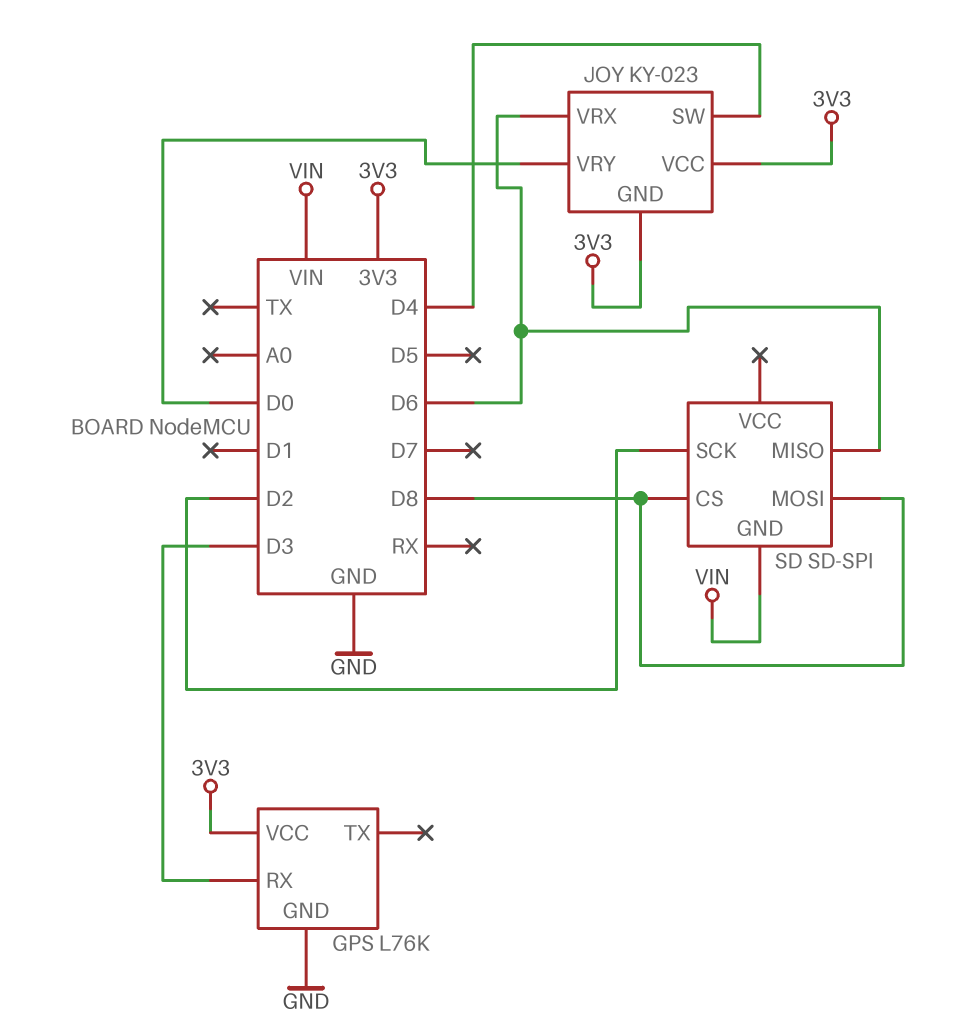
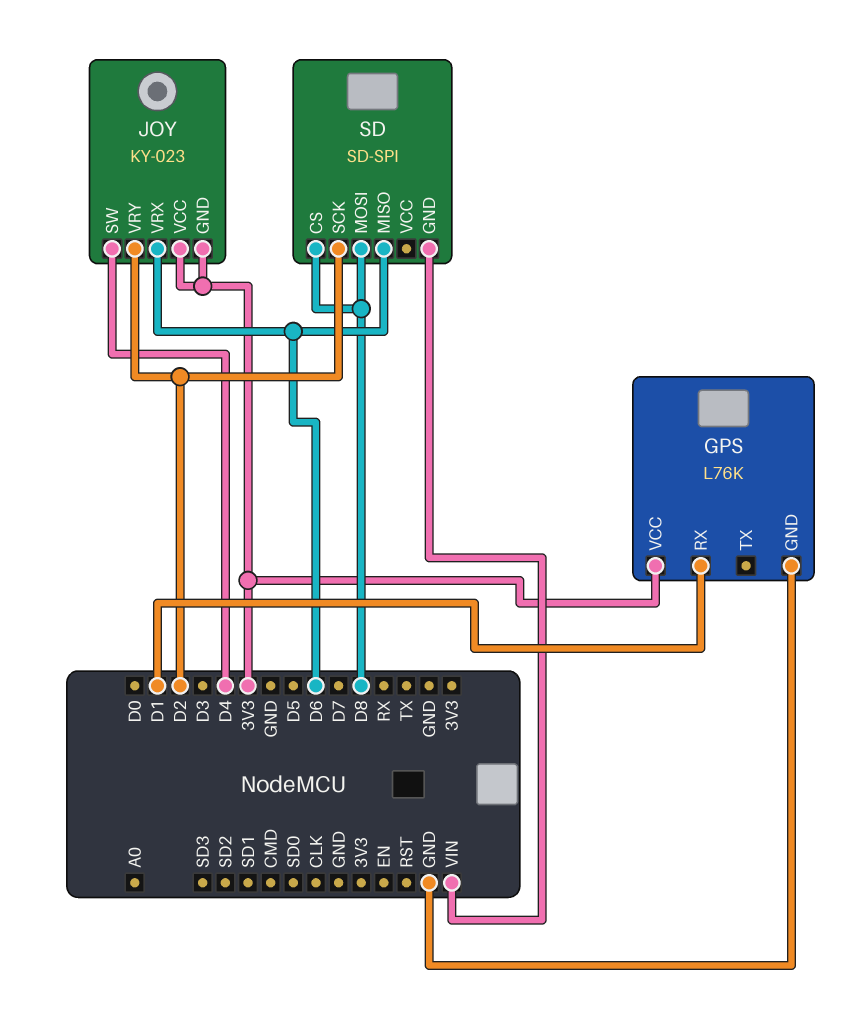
GPS pin RX: D3 -> D1
JOY pin VRY: D0 -> D2

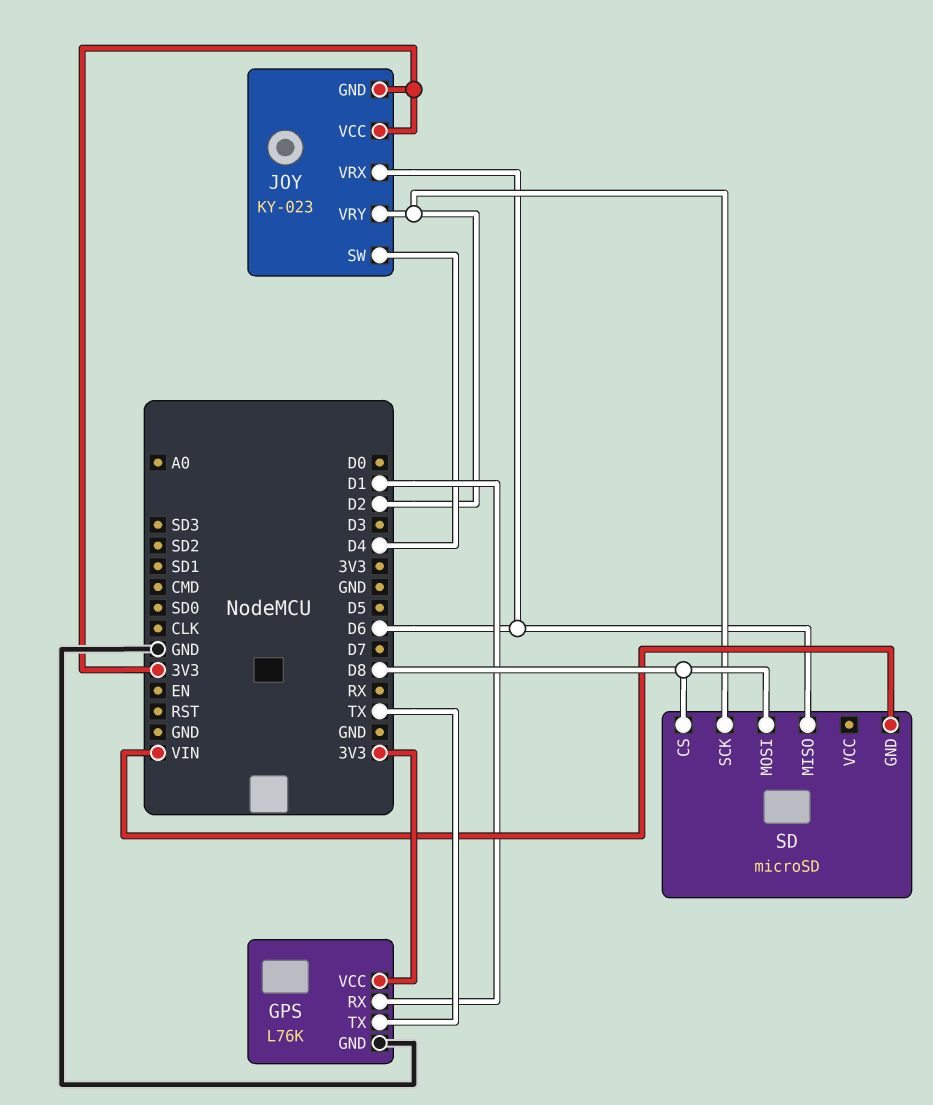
GPS pin TX: none -> TX
SD: SD-SPI -> microSD

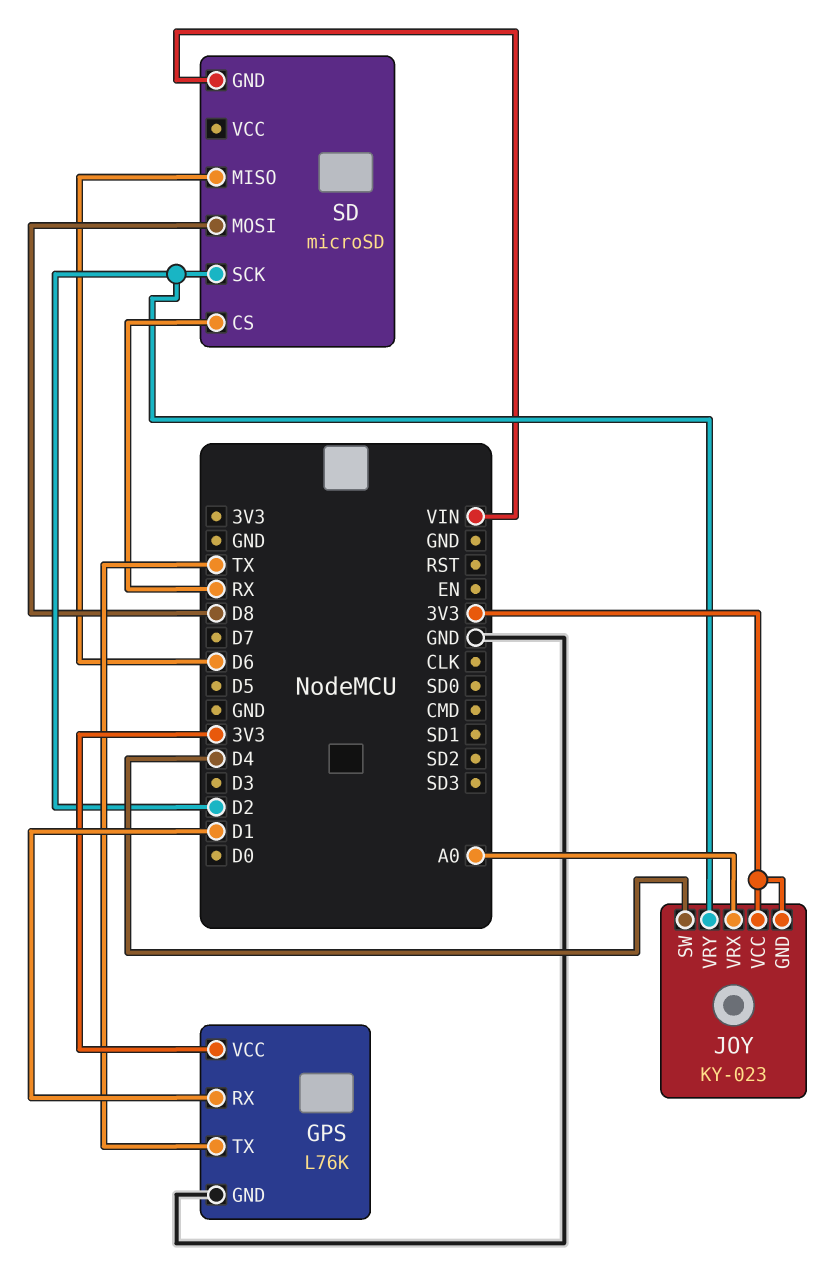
JOY pin VRX: D6 -> A0
SD pin CS: D8 -> RX

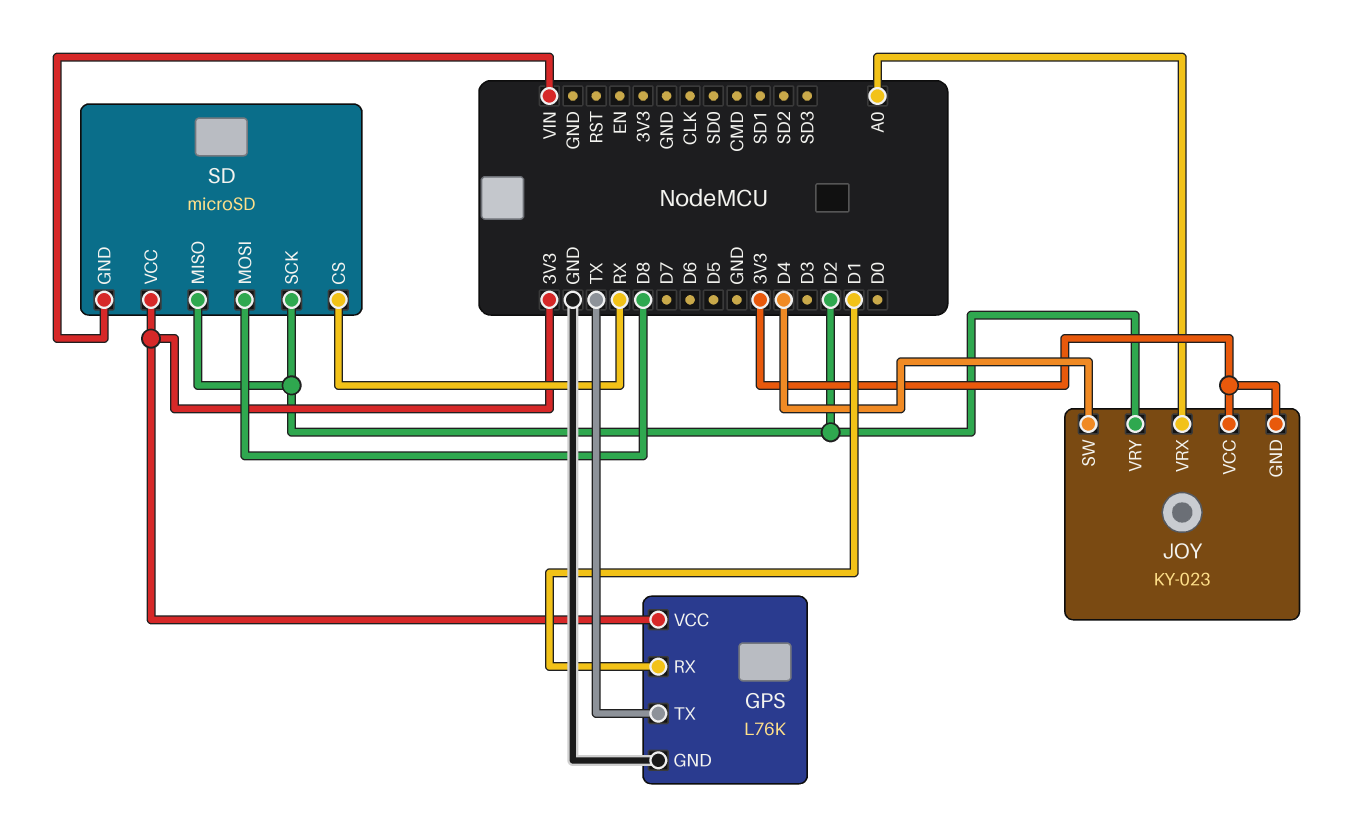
SD pin MISO: D6 -> D2
SD pin VCC: none -> 3V3

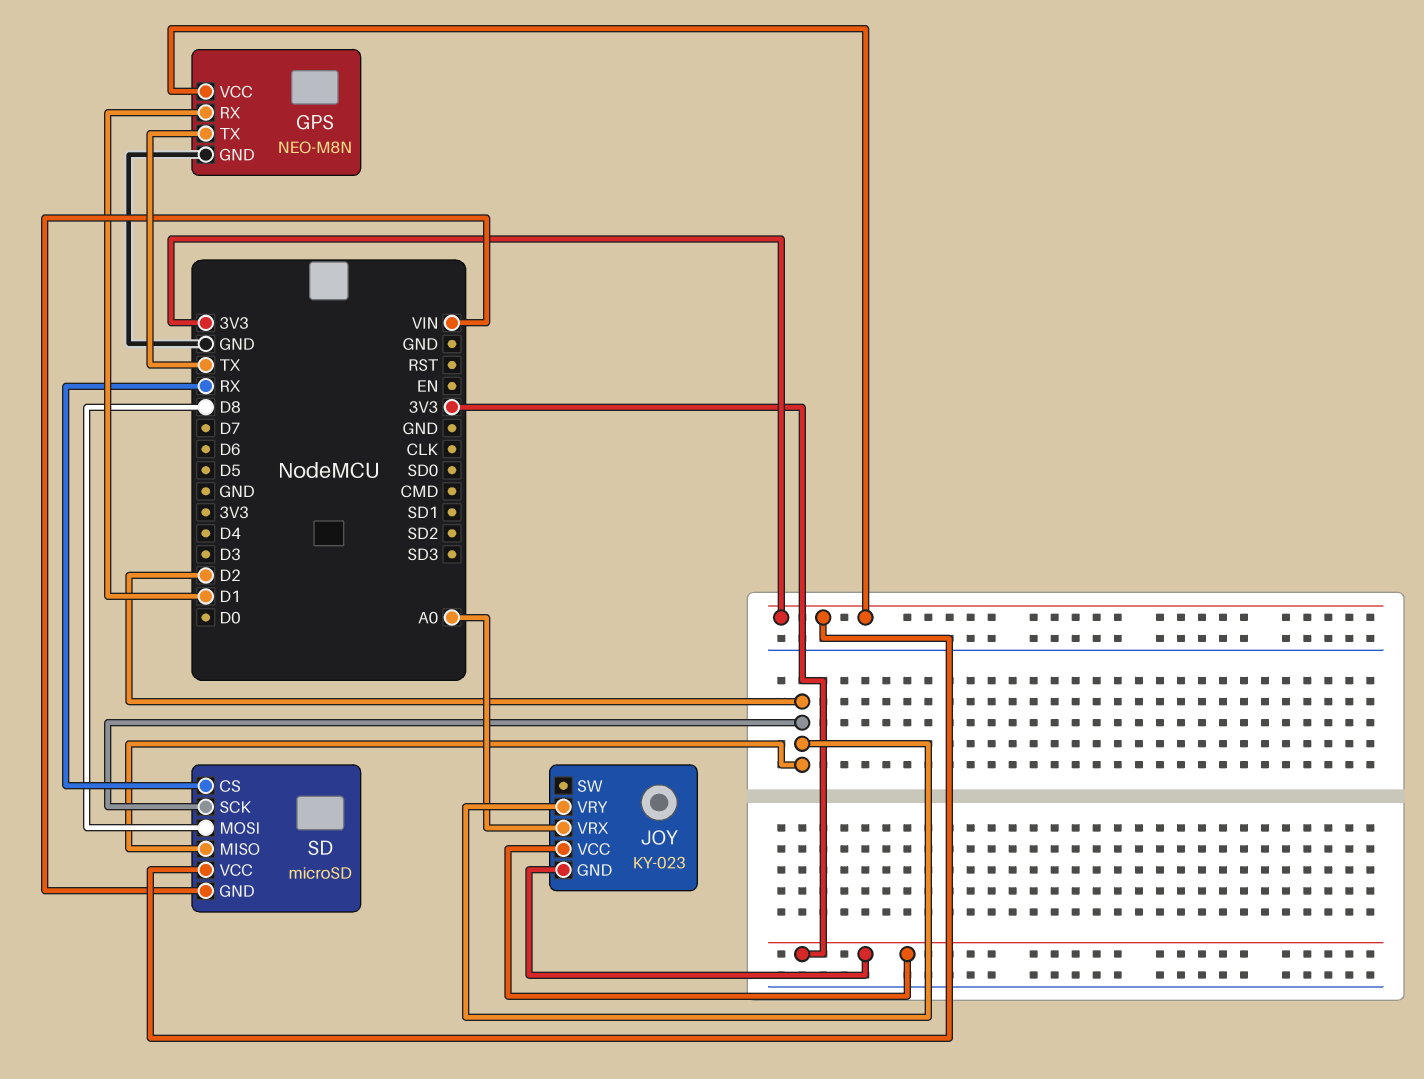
GPS: L76K -> NEO-M8N
JOY pin SW: D4 -> none

